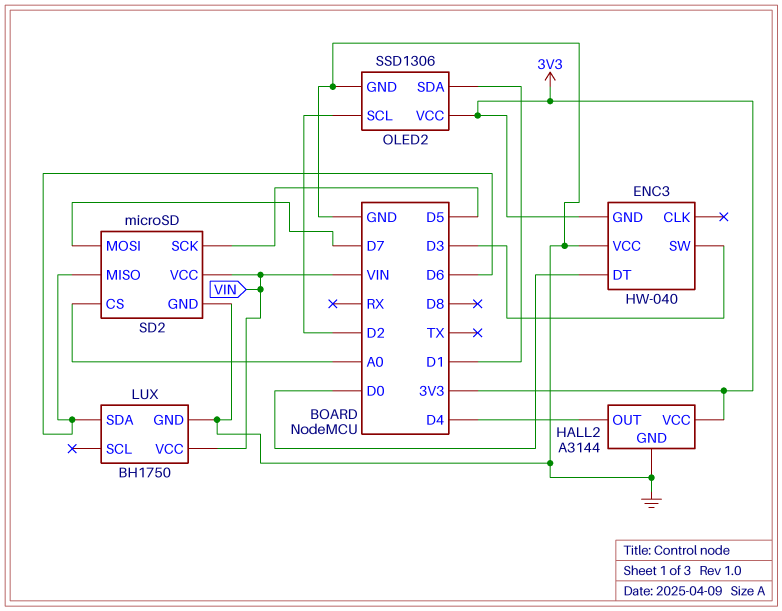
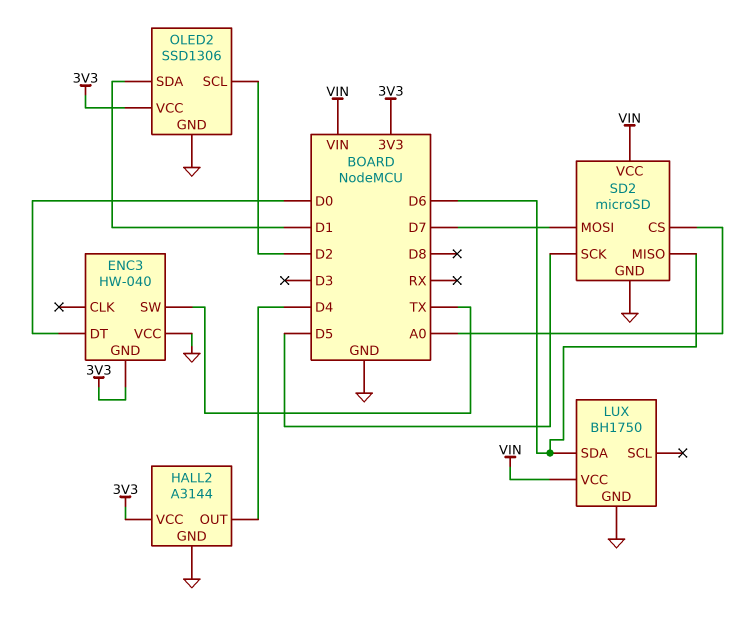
ENC3 pin SW: D3 -> TX

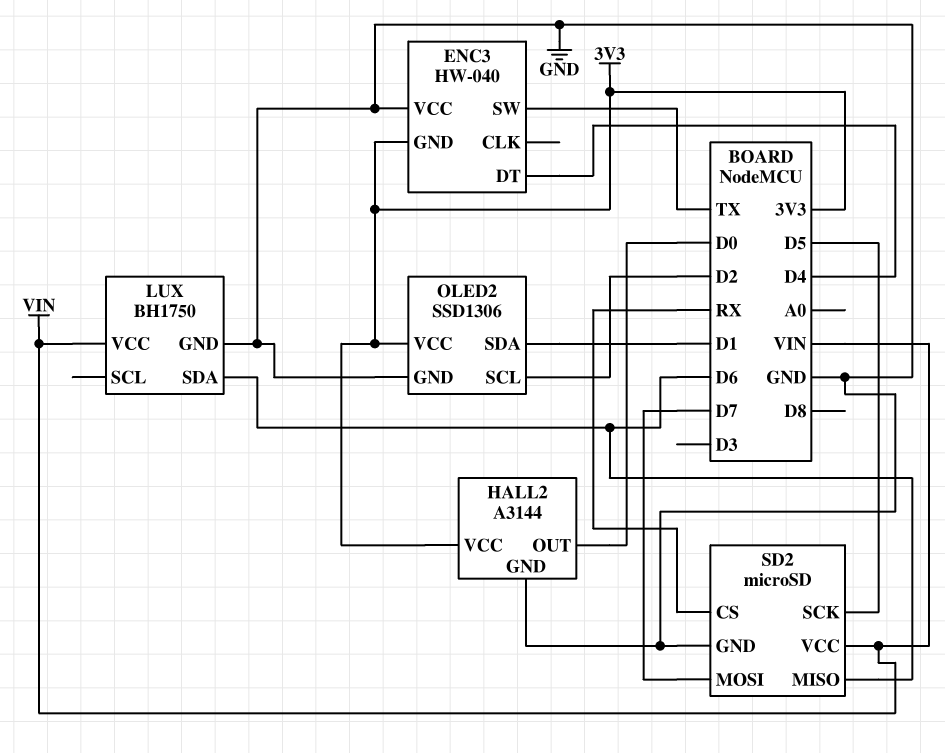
ENC3 pin DT: D0 -> D4
HALL2 pin OUT: D4 -> D0
SD2 pin CS: A0 -> RX

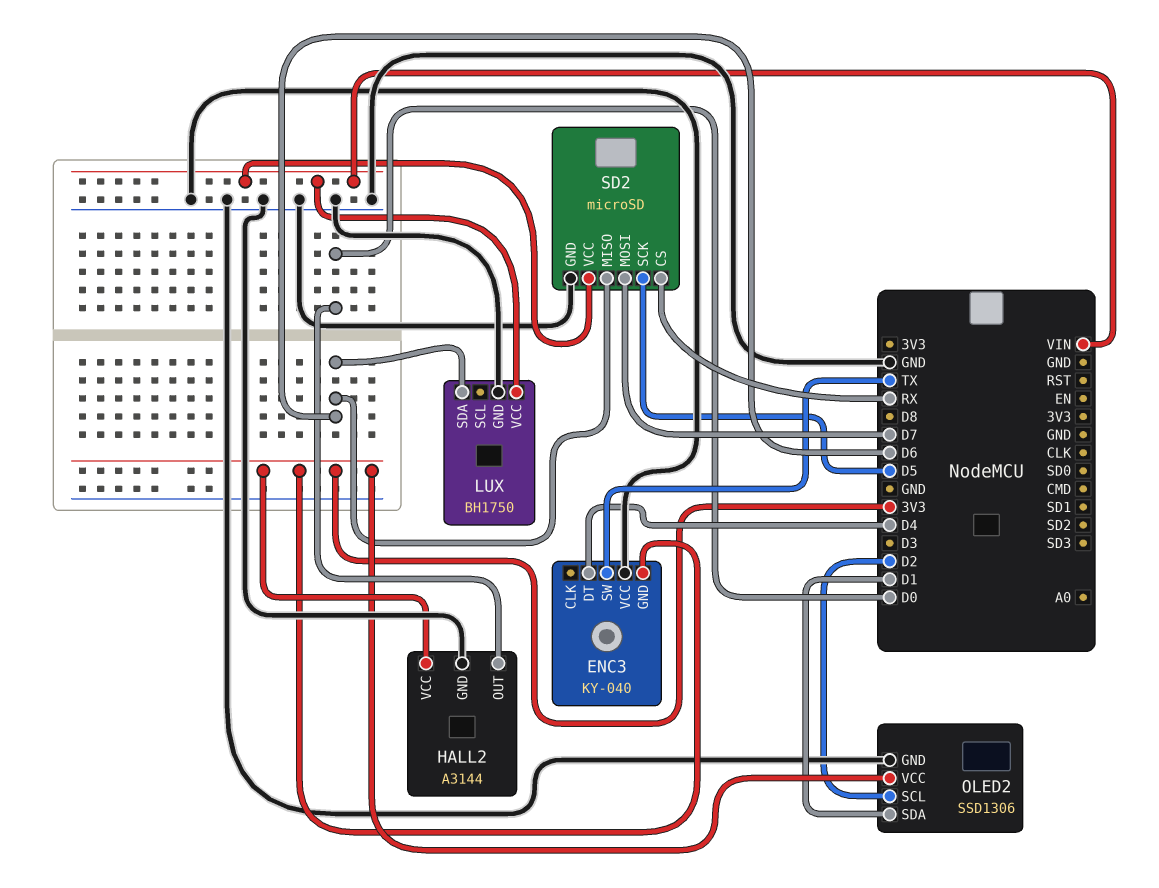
ENC3: HW-040 -> KY-040

